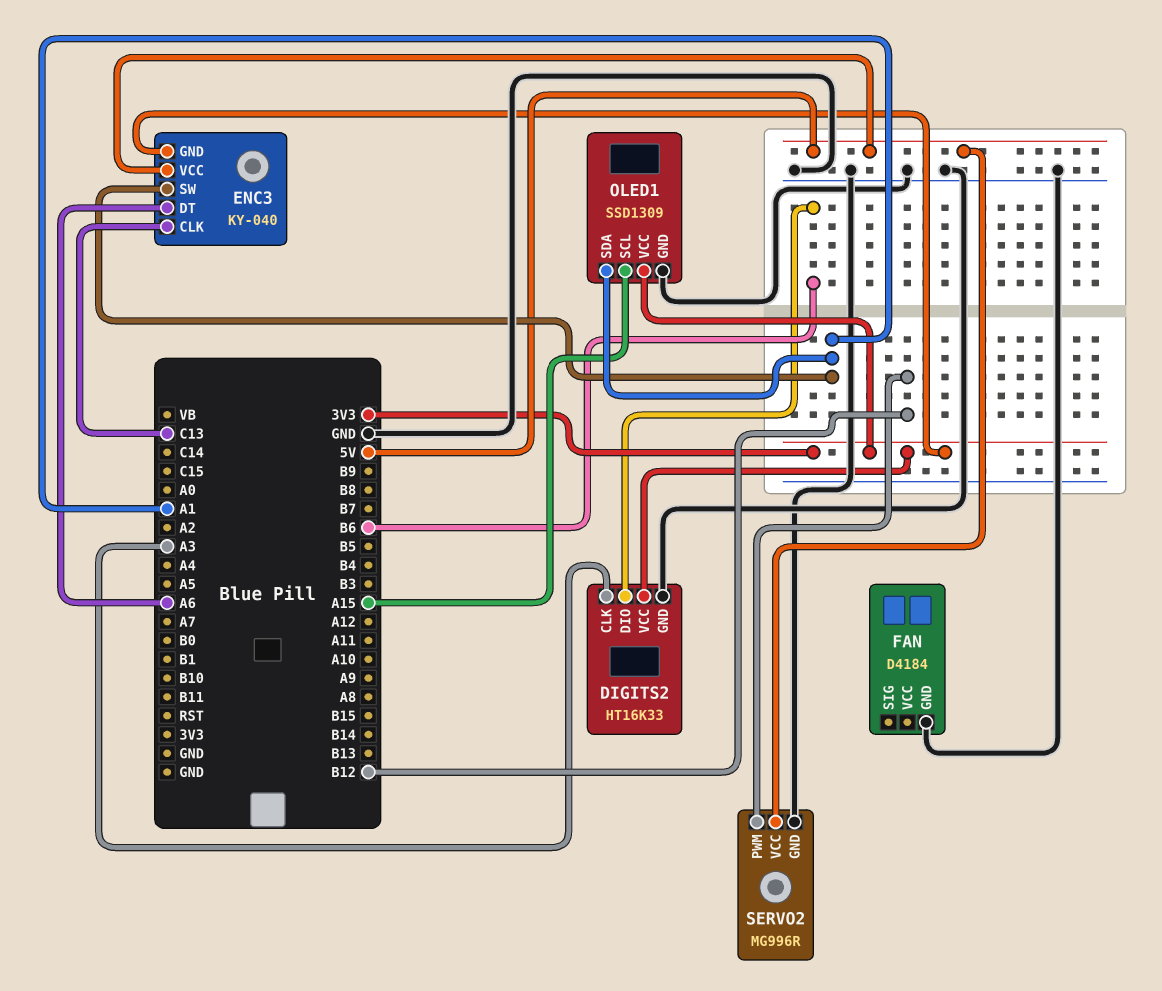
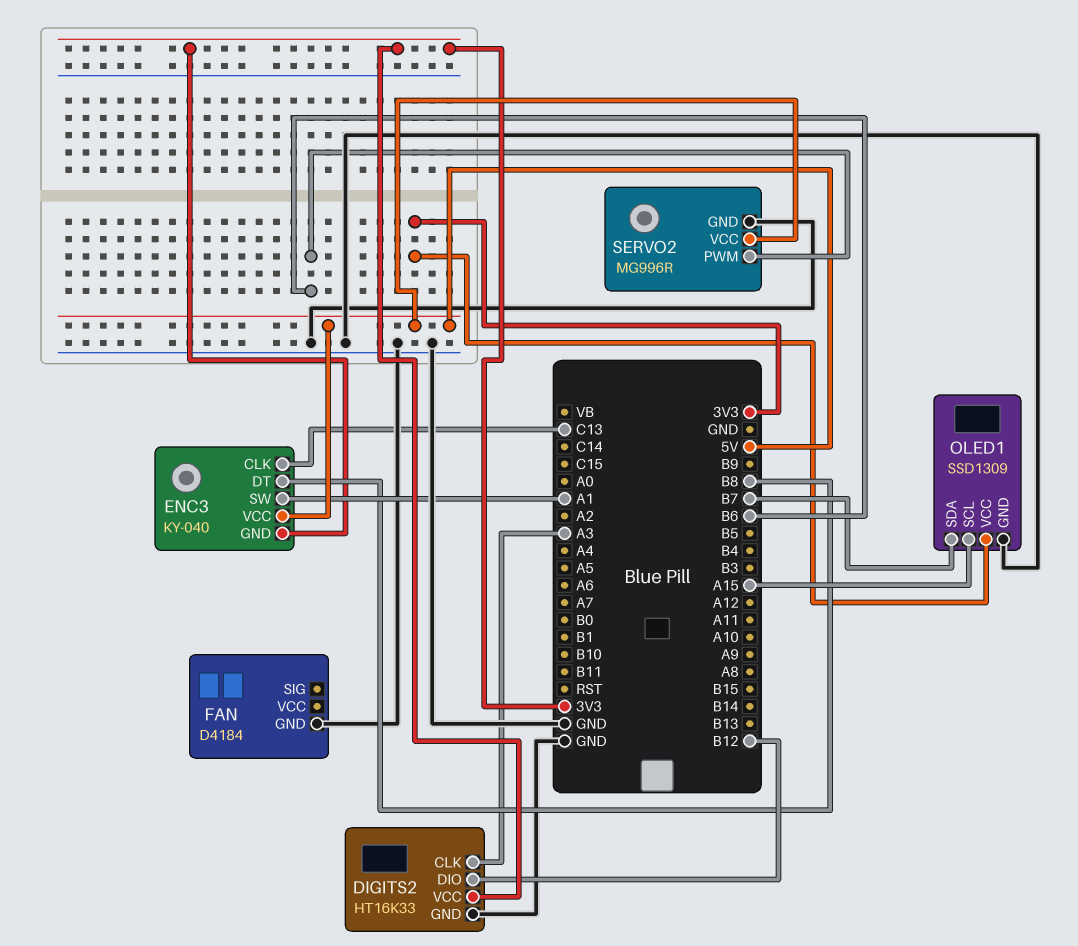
DIGITS2 pin DIO: B6 -> B12
ENC3 pin DT: A6 -> B8
OLED1 pin SDA: A1 -> B7
SERVO2 pin PWM: B12 -> B6

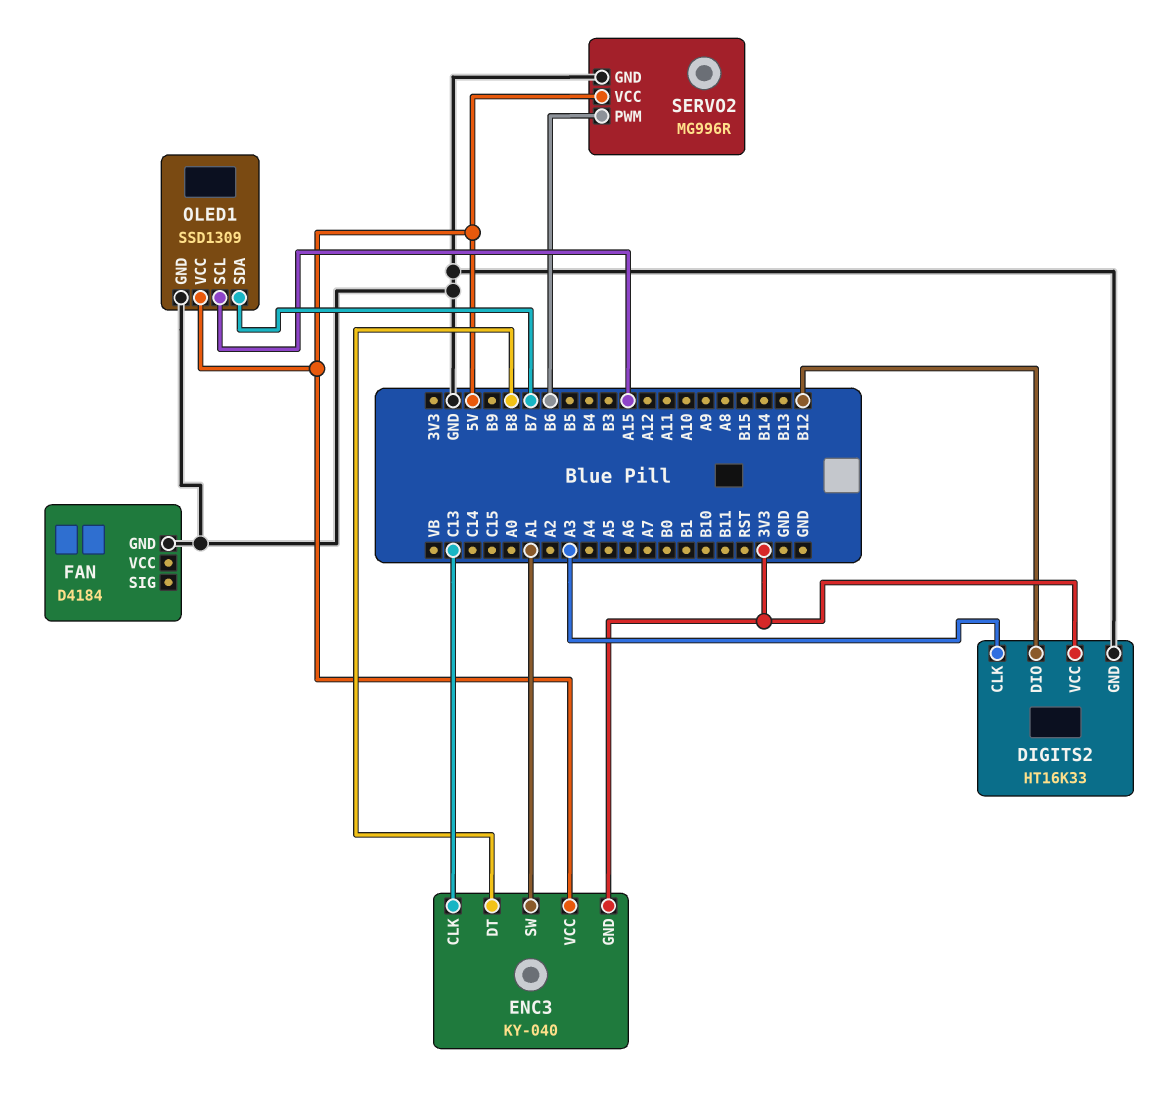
OLED1 pin VCC: 3V3 -> 5V

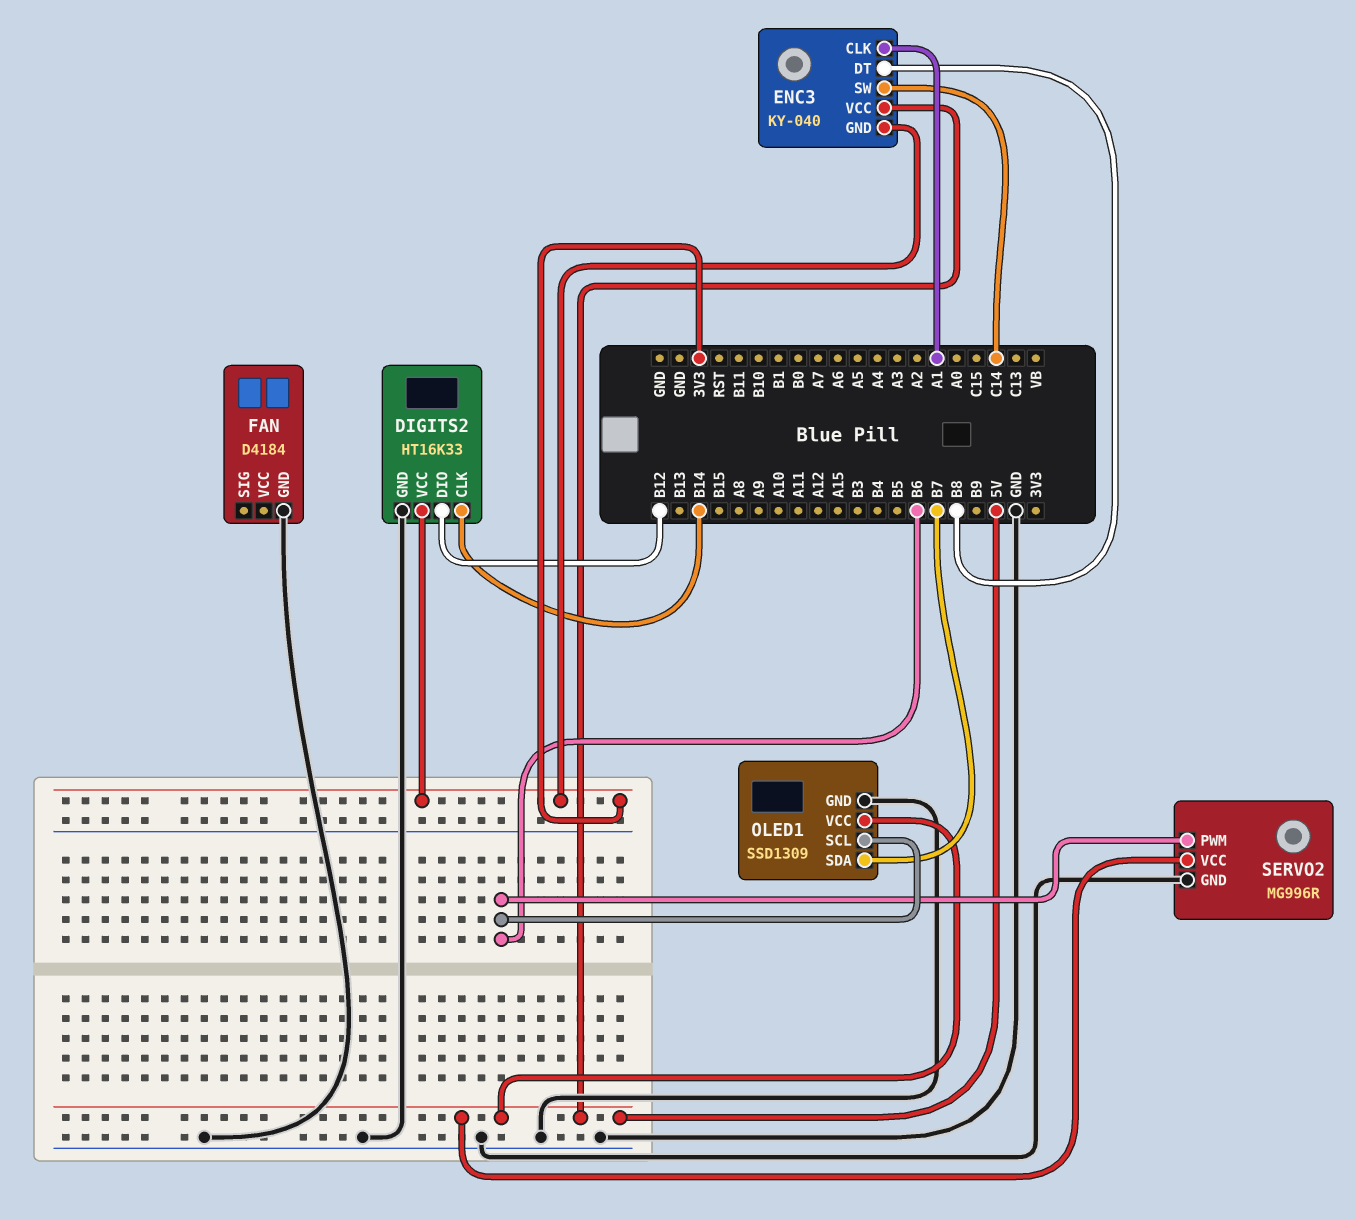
DIGITS2 pin CLK: A3 -> B14
ENC3 pin CLK: C13 -> A1
ENC3 pin SW: A1 -> C14
OLED1 pin SCL: A15 -> B6

